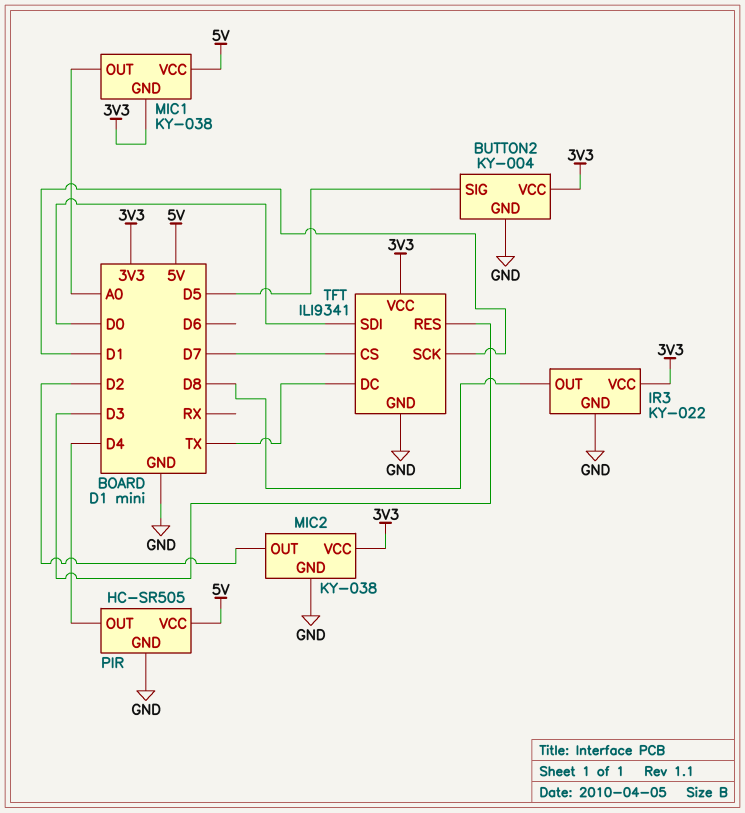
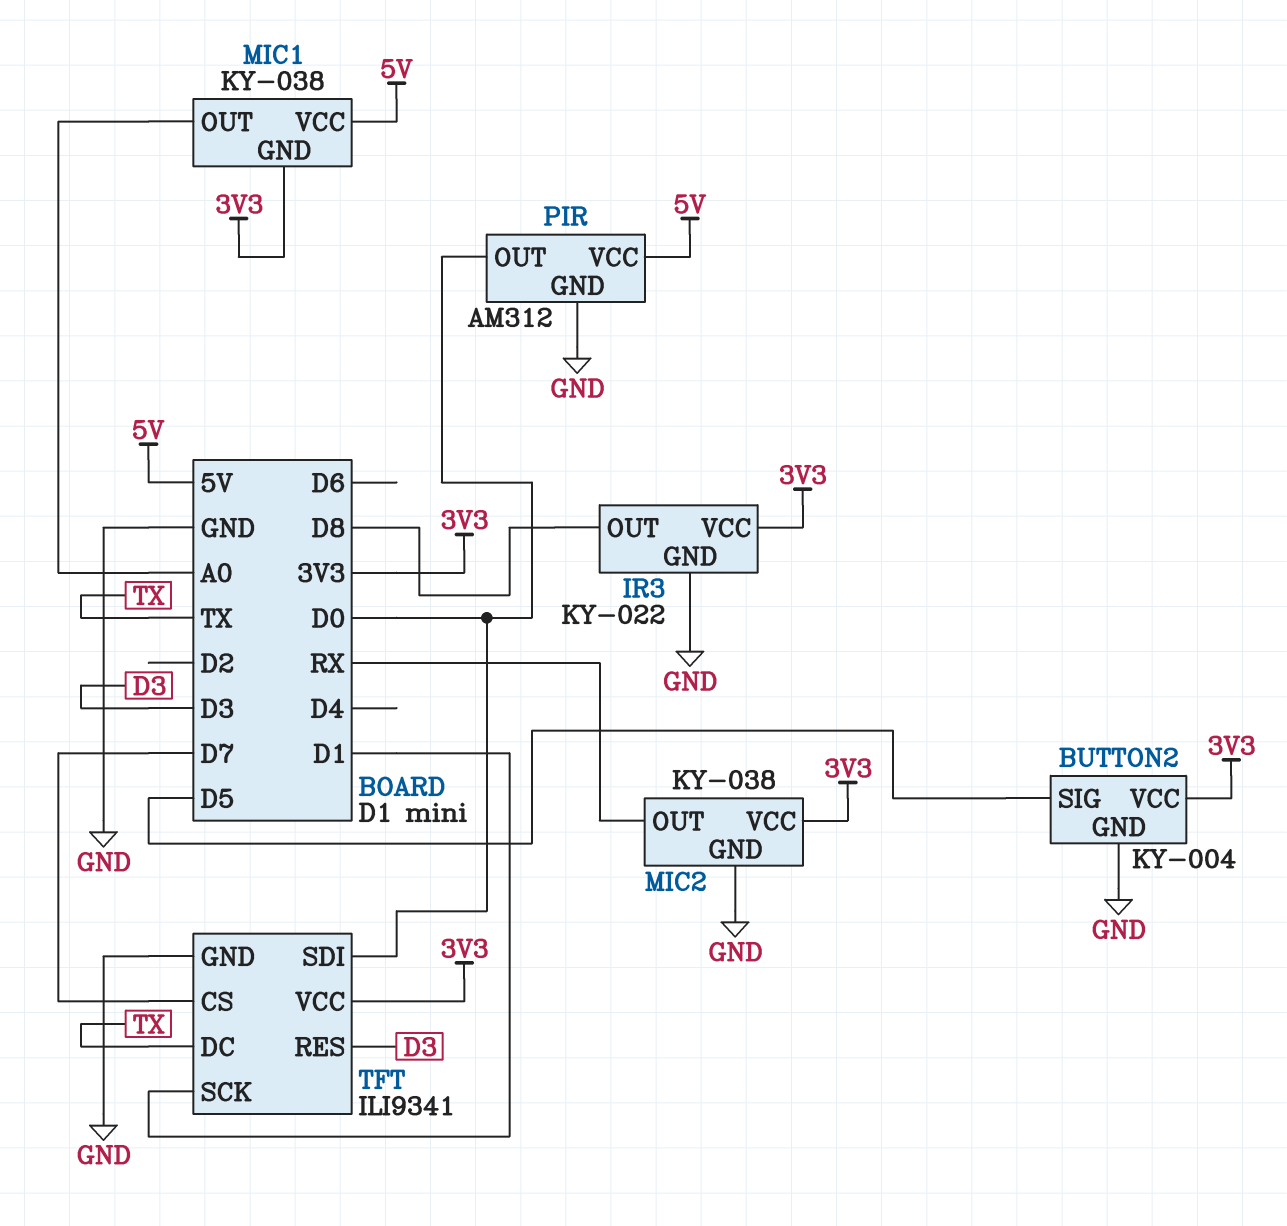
MIC2 pin OUT: D2 -> RX
PIR: HC-SR505 -> AM312
PIR pin OUT: D4 -> D0

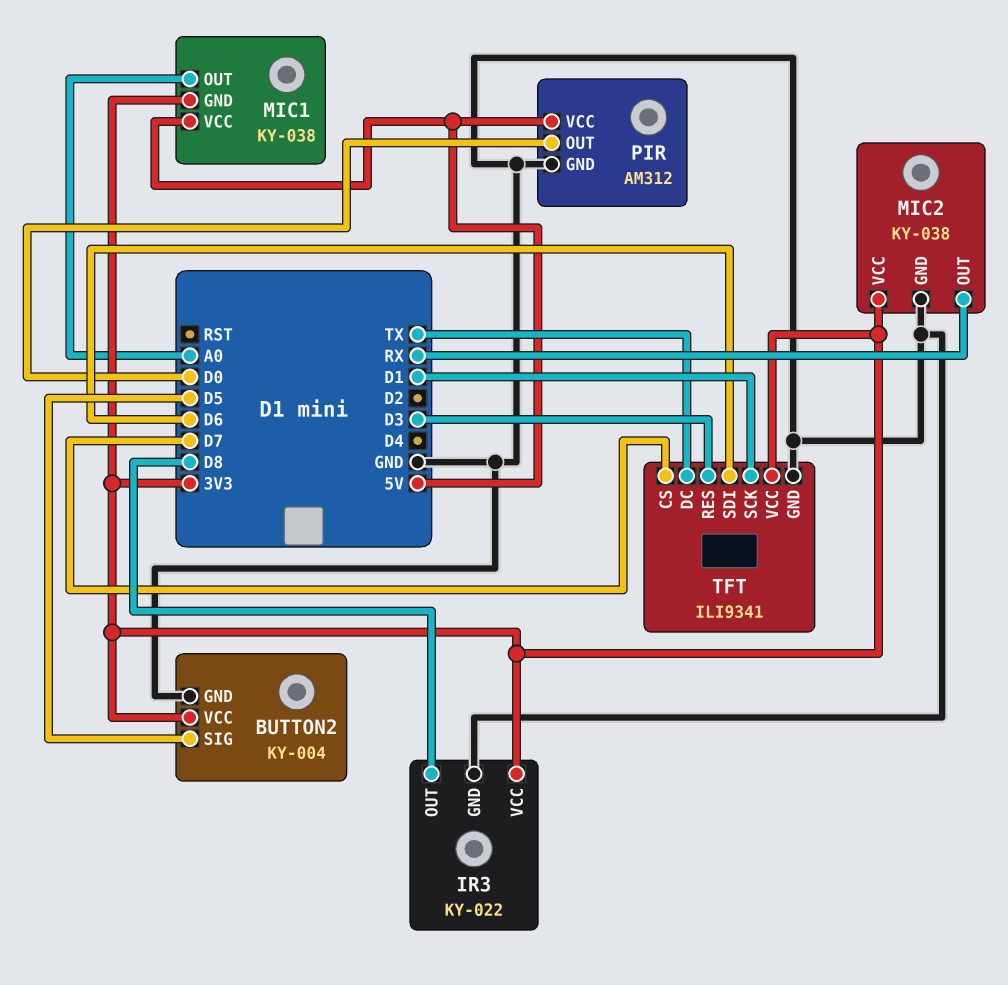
TFT pin SDI: D0 -> D6

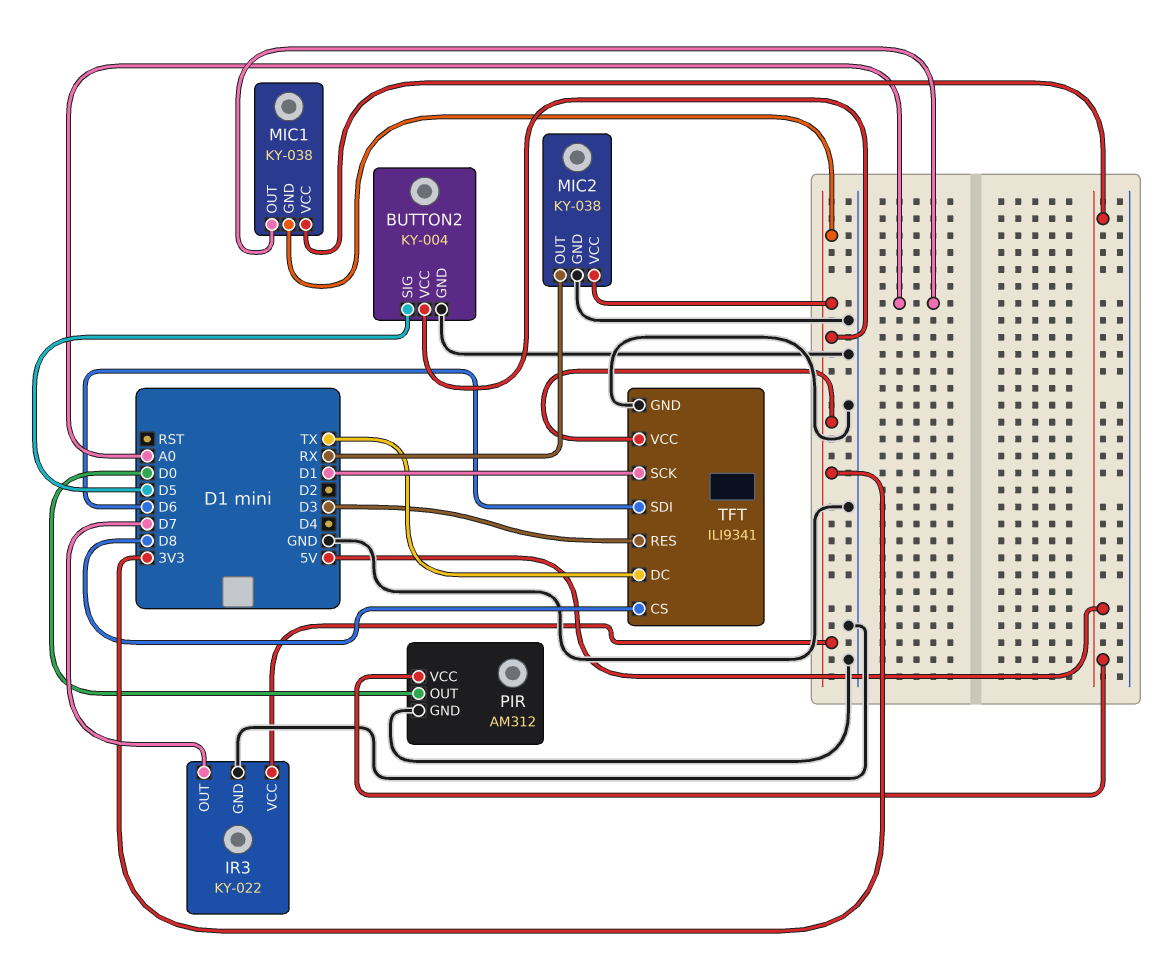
IR3 pin OUT: D8 -> D7
TFT pin CS: D7 -> D8

